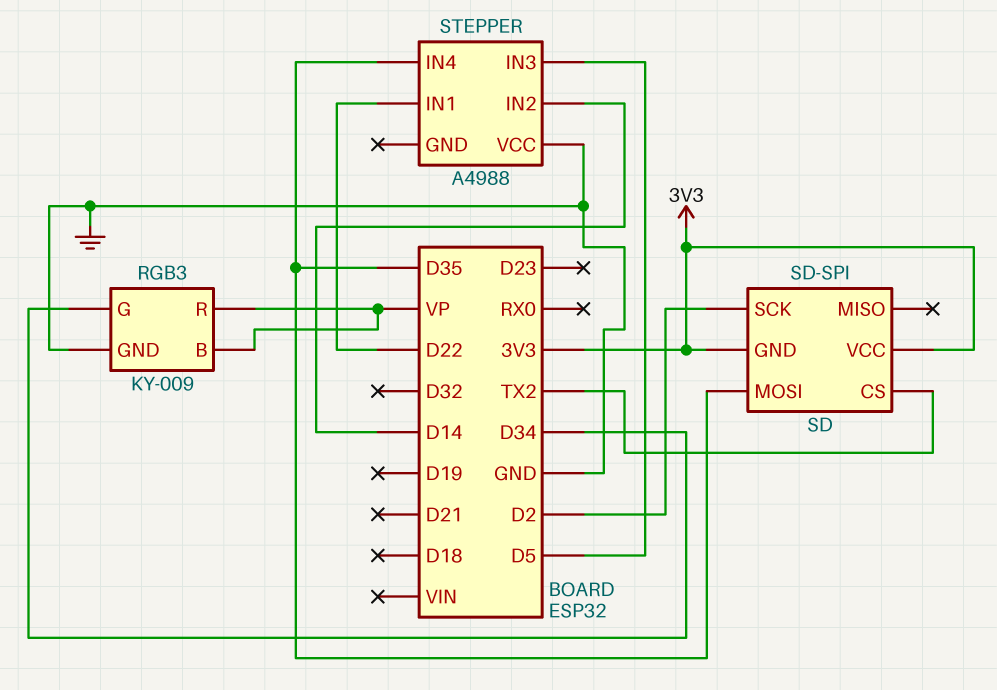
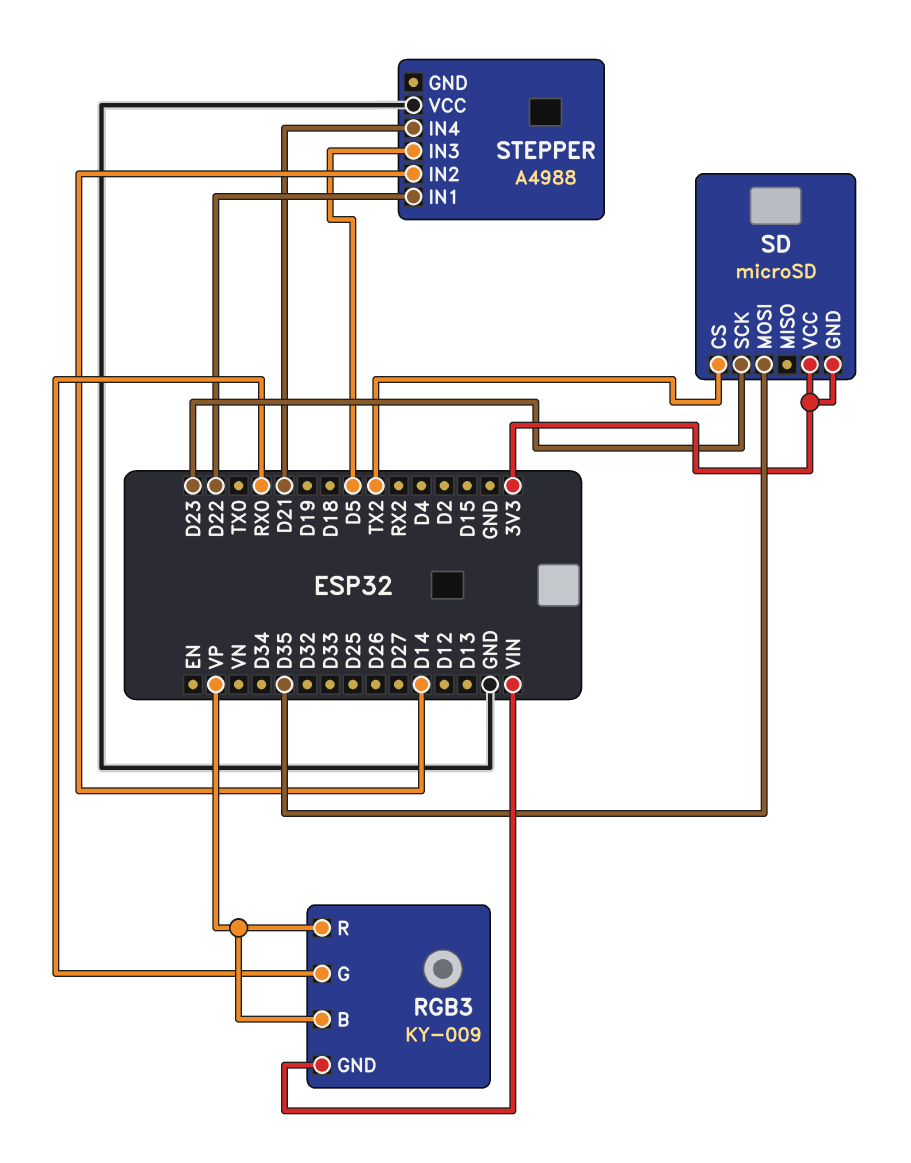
RGB3 pin G: D34 -> RX0
RGB3 pin GND: GND -> VIN
SD: SD-SPI -> microSD
SD pin SCK: D2 -> D23
STEPPER pin IN4: D35 -> D21

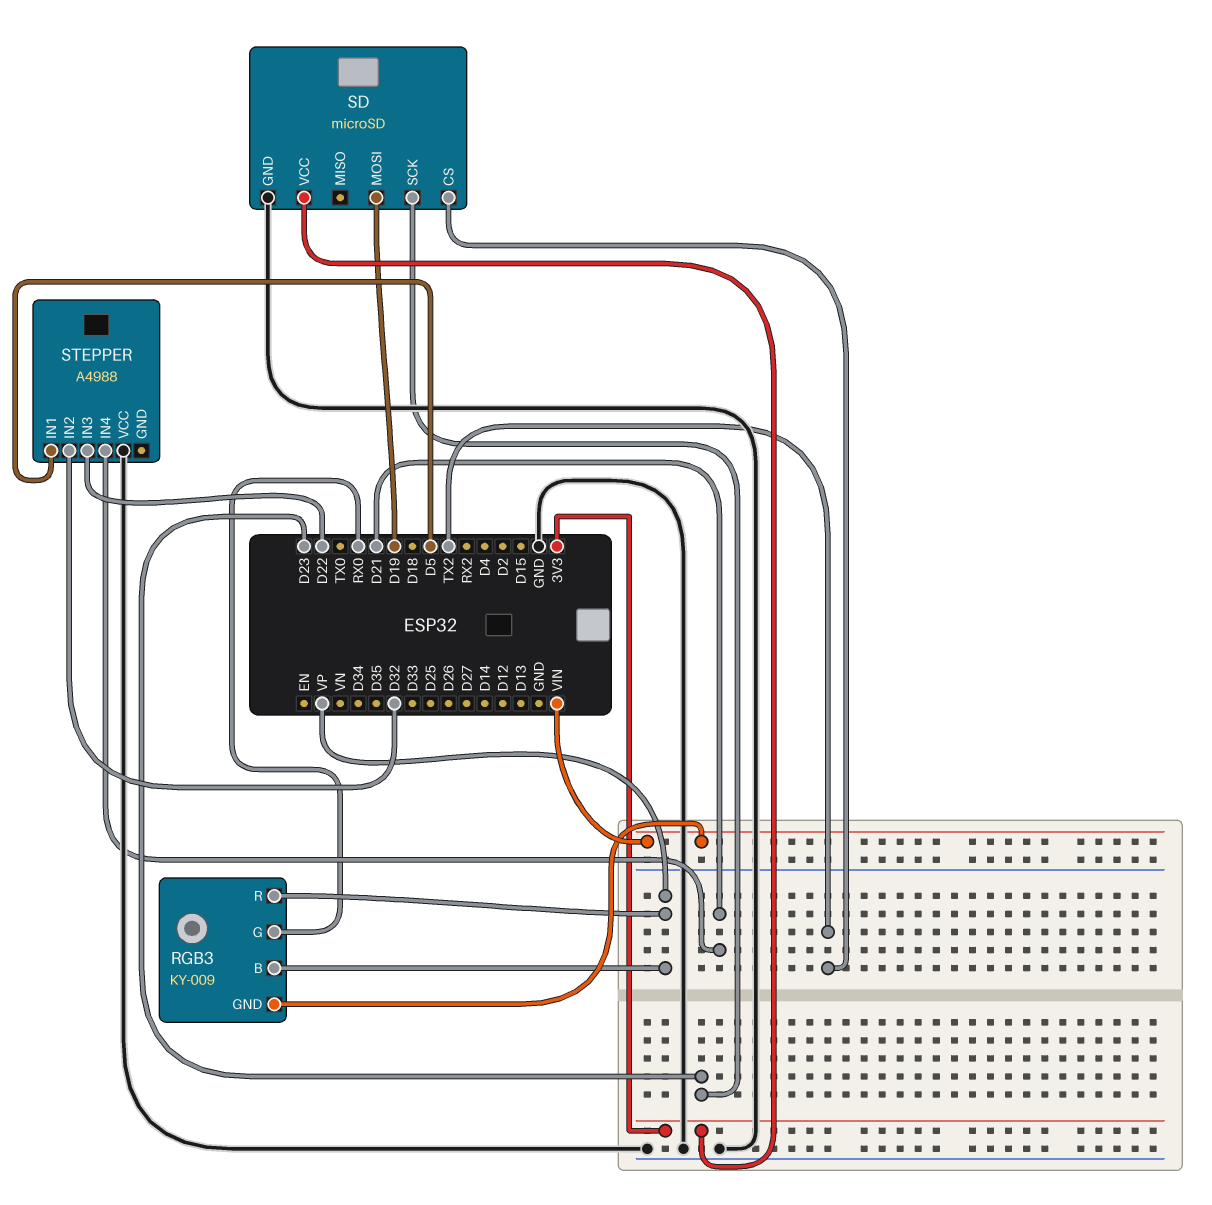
SD pin GND: 3V3 -> GND
SD pin MOSI: D35 -> D19
STEPPER pin IN1: D22 -> D5
STEPPER pin IN2: D14 -> D32
STEPPER pin IN3: D5 -> D22

